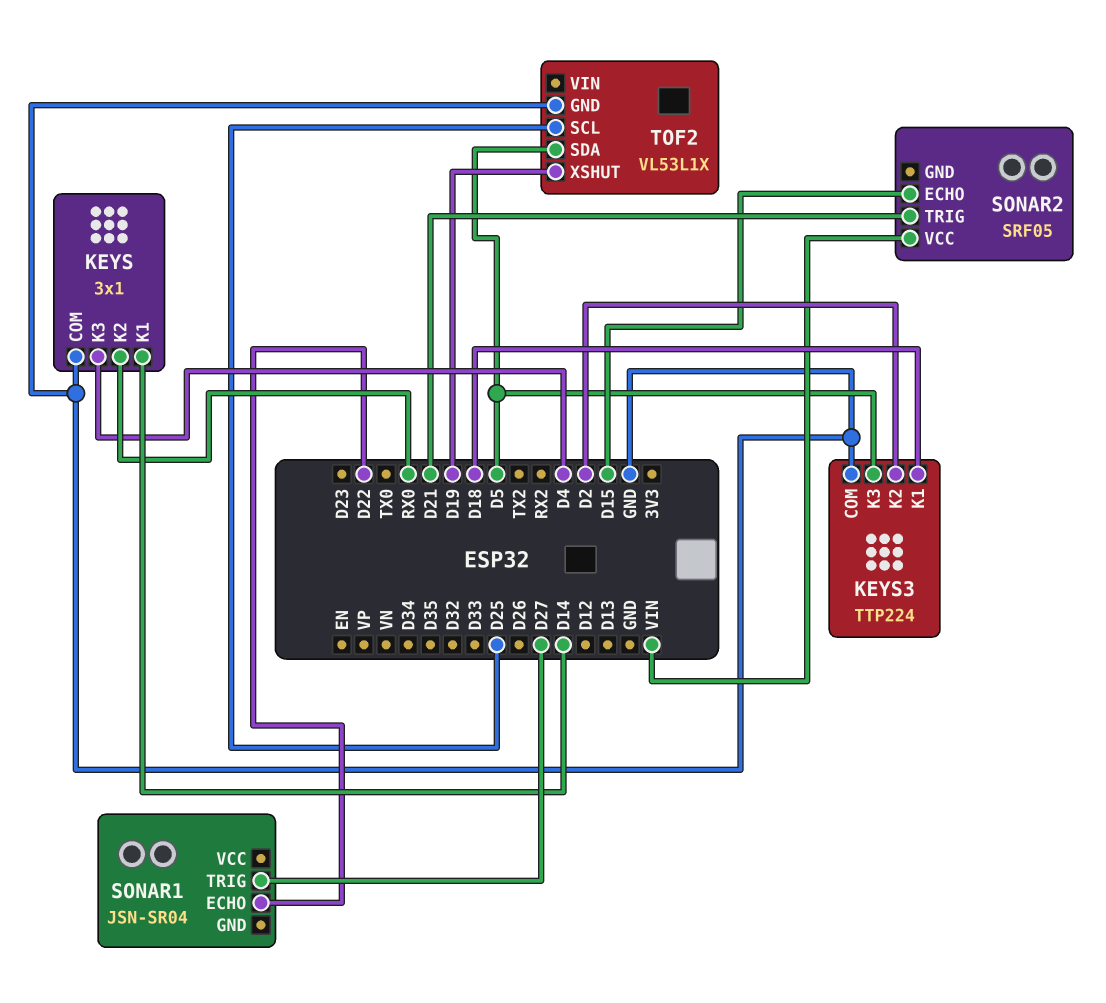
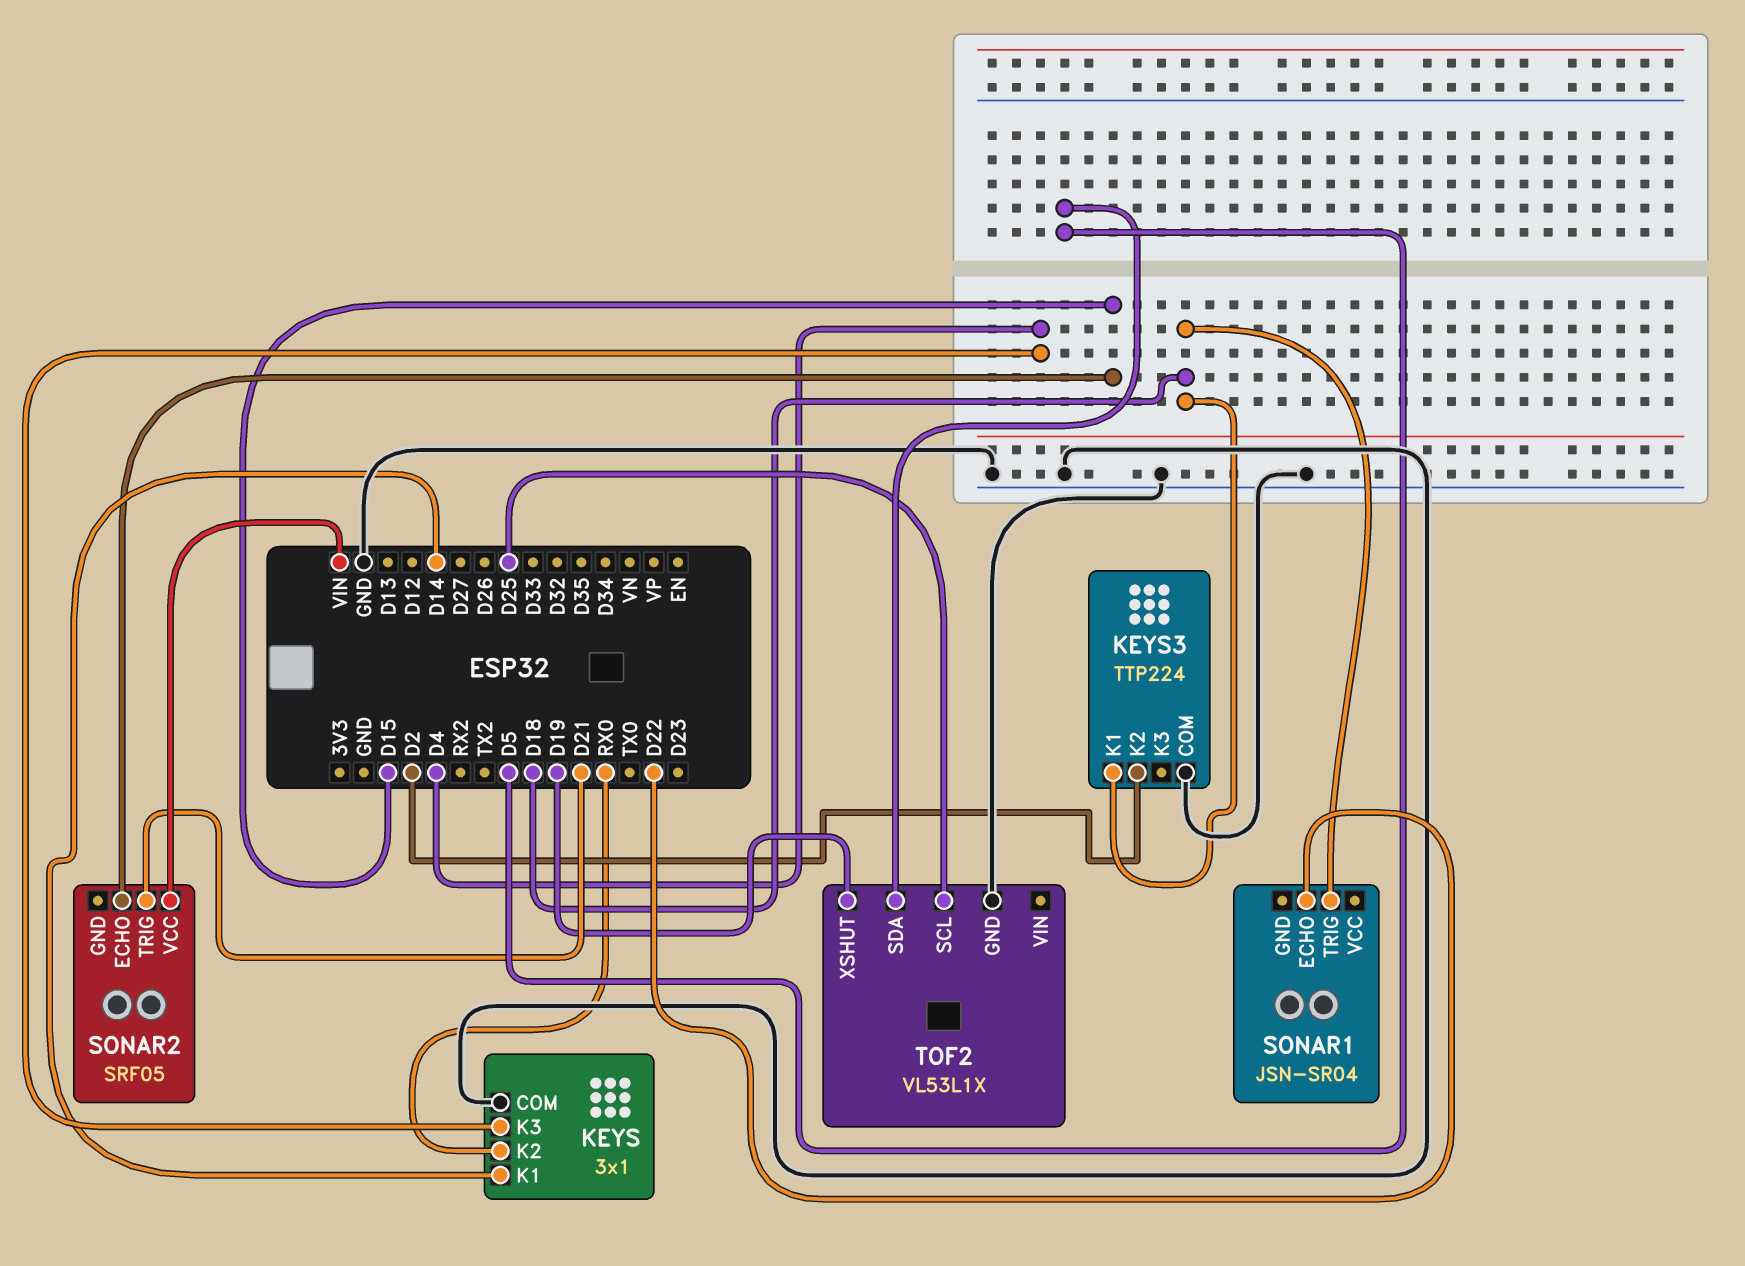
KEYS3 pin K3: D5 -> none
SONAR1 pin TRIG: D27 -> D18

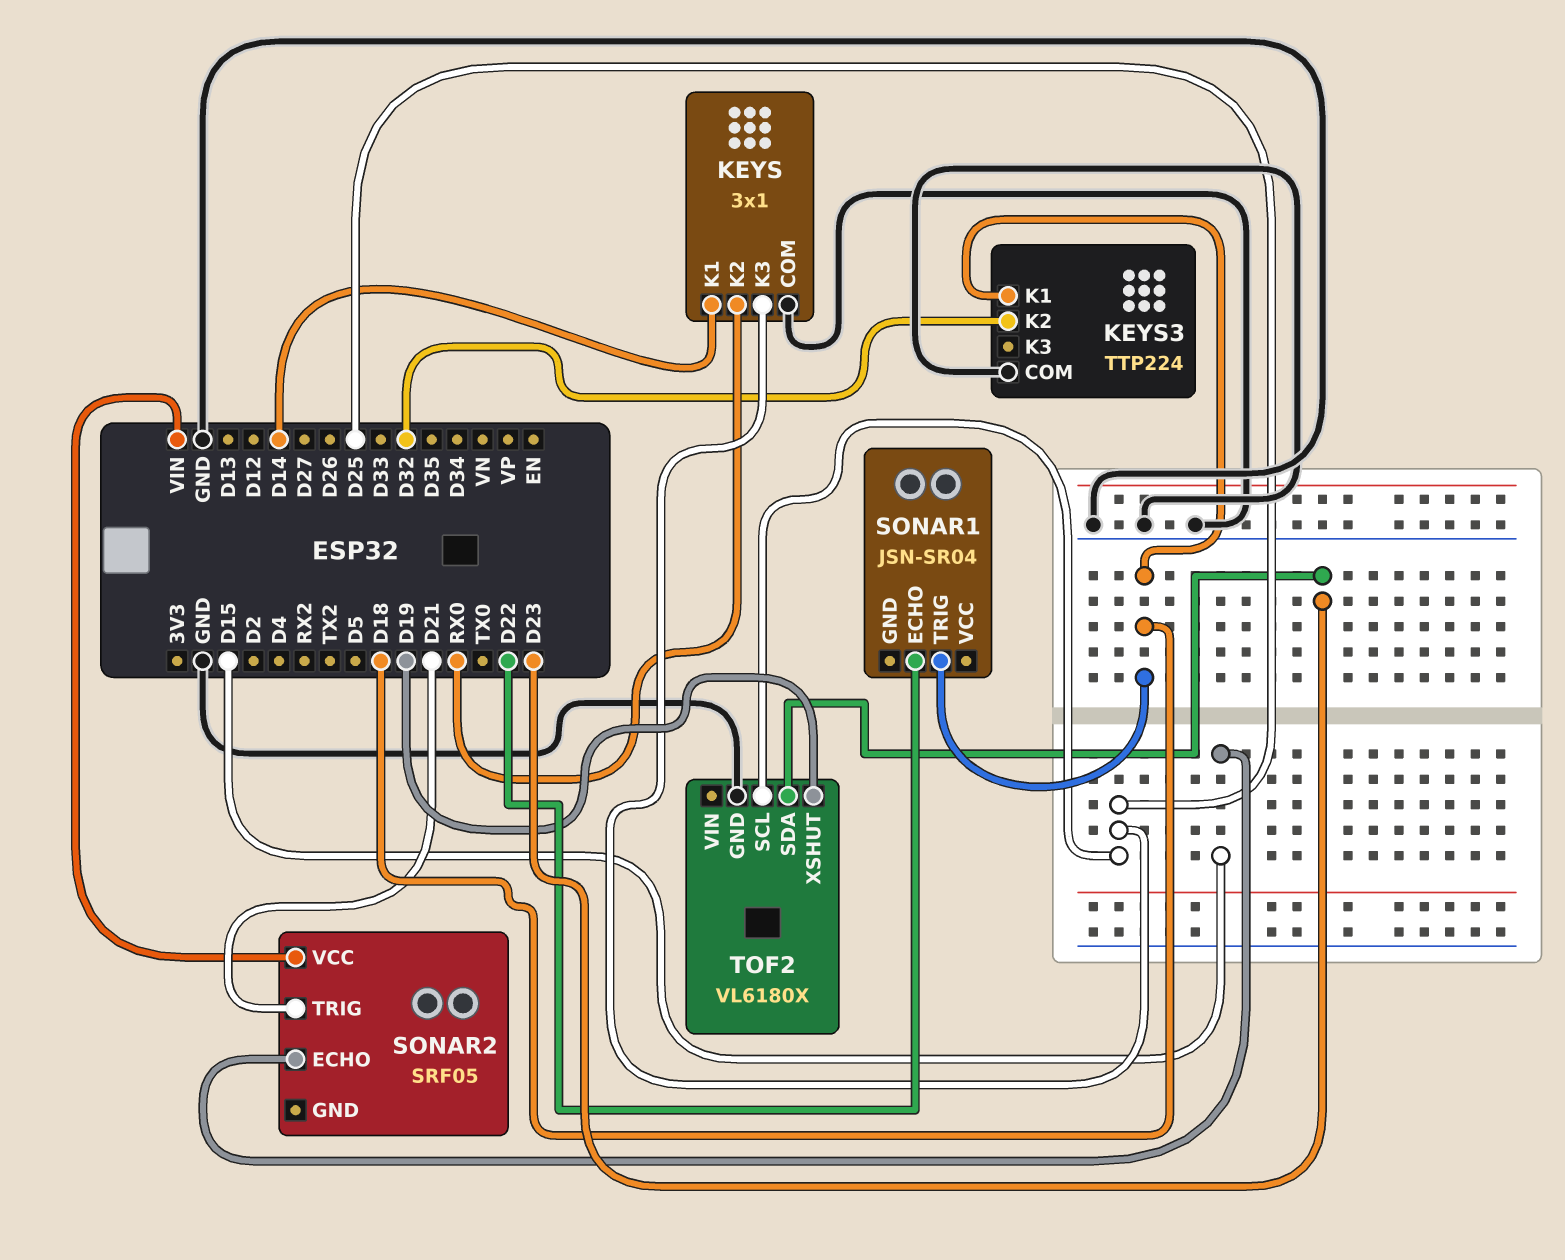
KEYS pin K3: D4 -> D25
KEYS3 pin K2: D2 -> D32
TOF2: VL53L1X -> VL6180X
TOF2 pin SDA: D5 -> D23

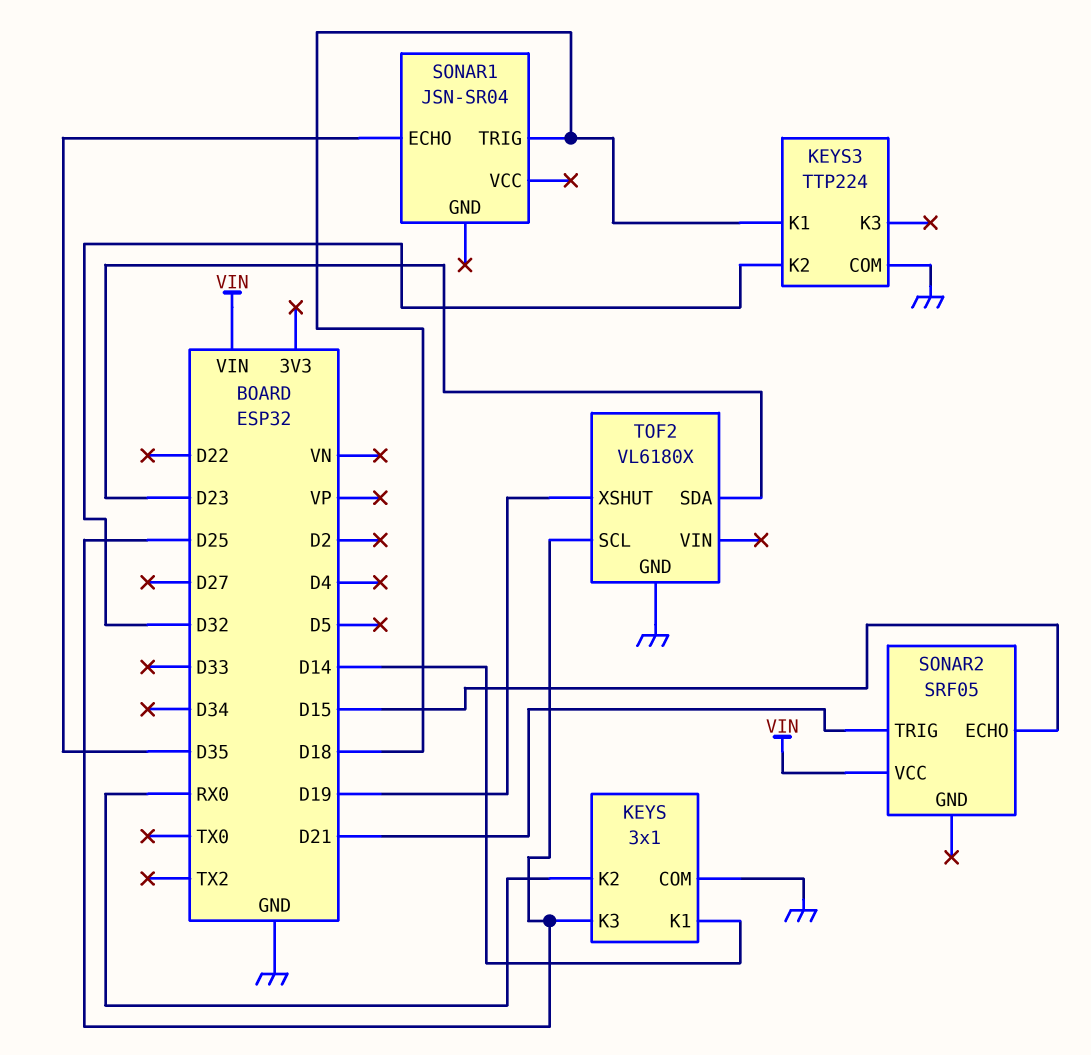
SONAR1 pin ECHO: D22 -> D35

